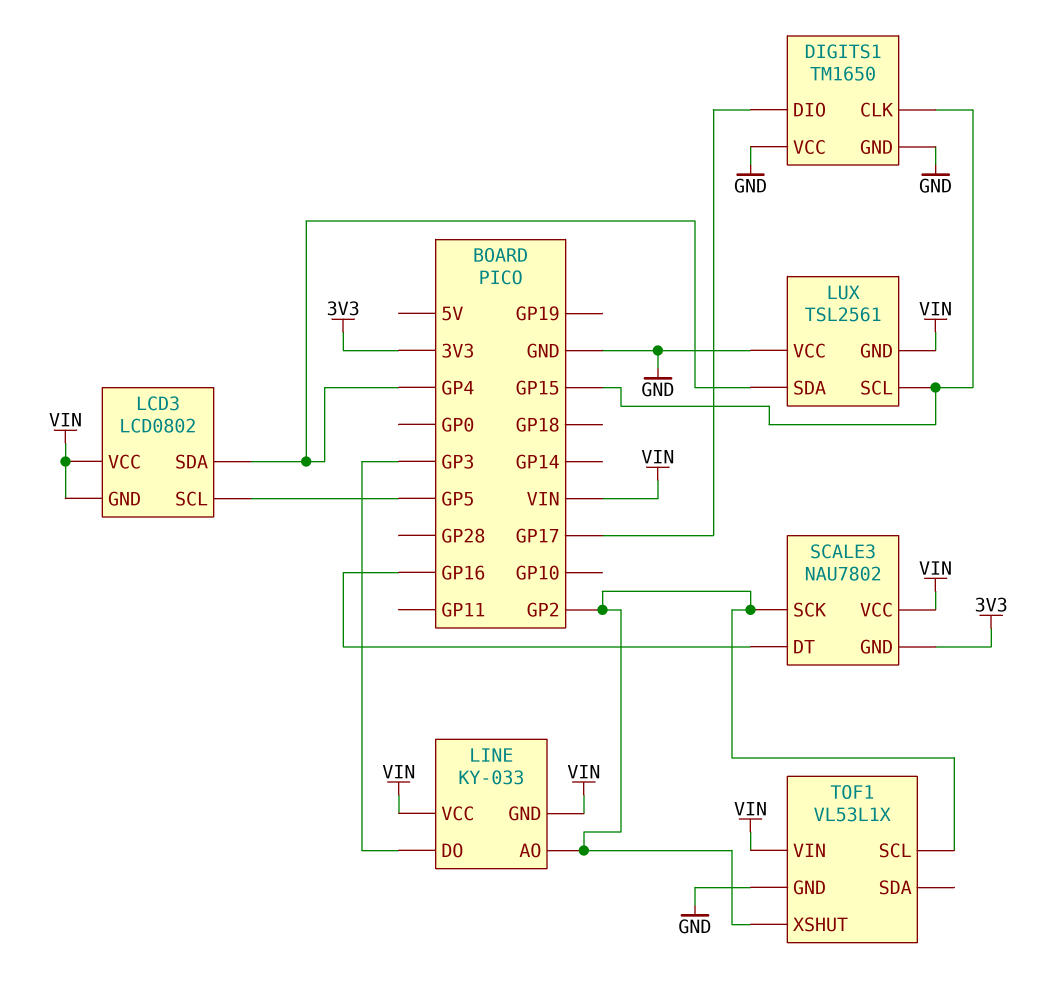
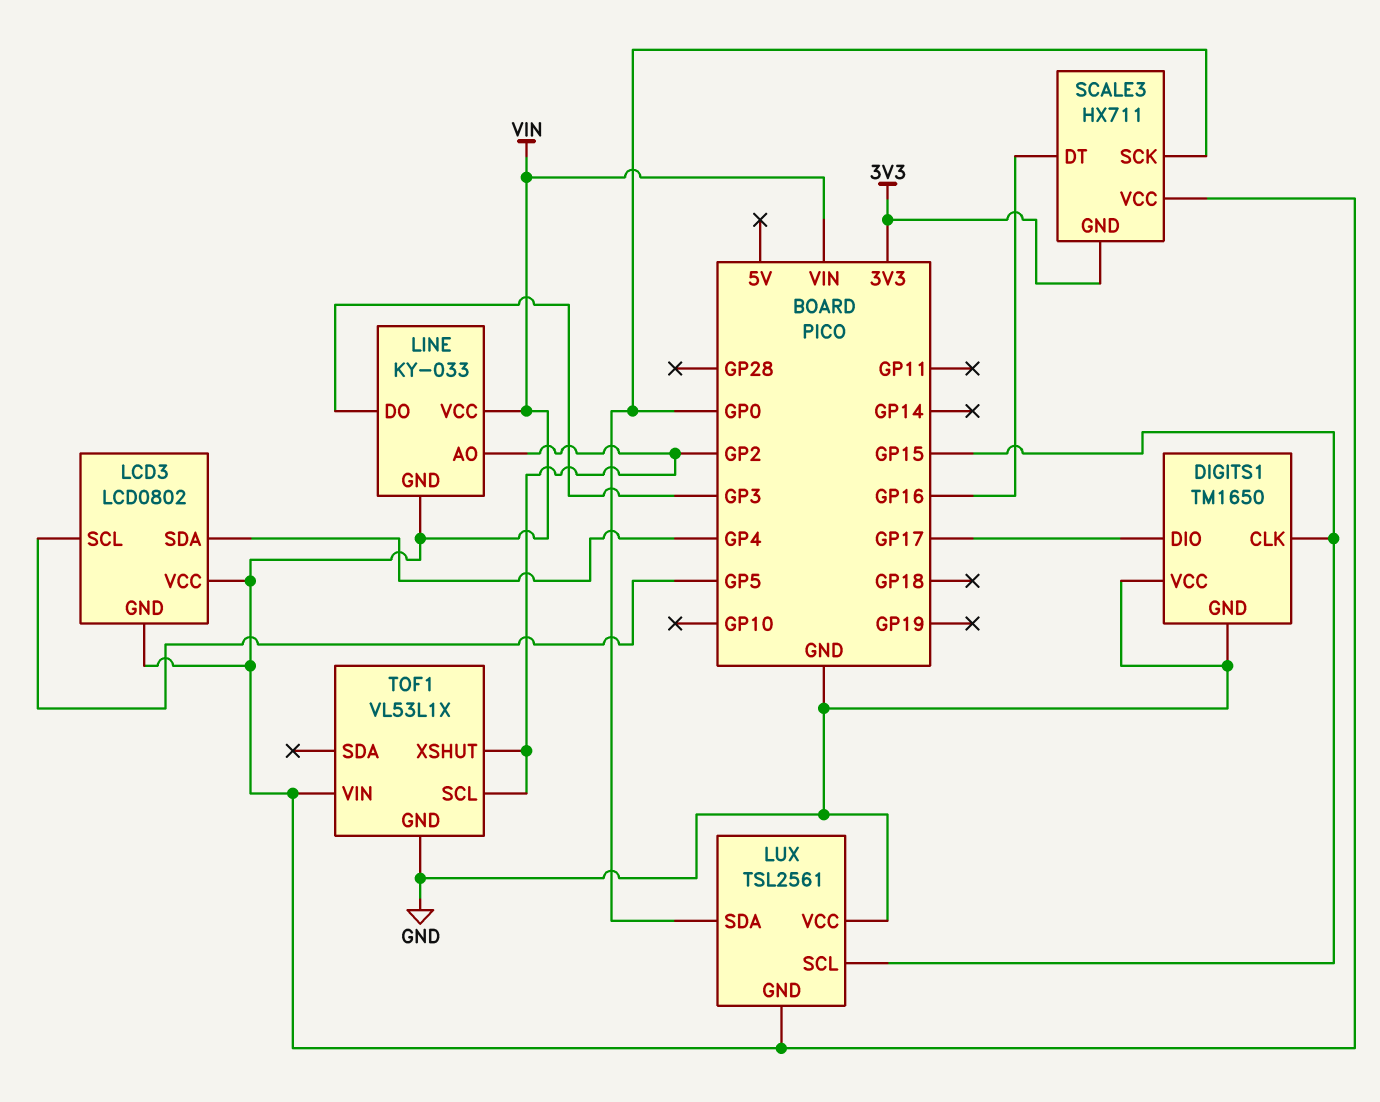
LUX pin SDA: GP4 -> GP0
SCALE3: NAU7802 -> HX711
SCALE3 pin SCK: GP2 -> GP0

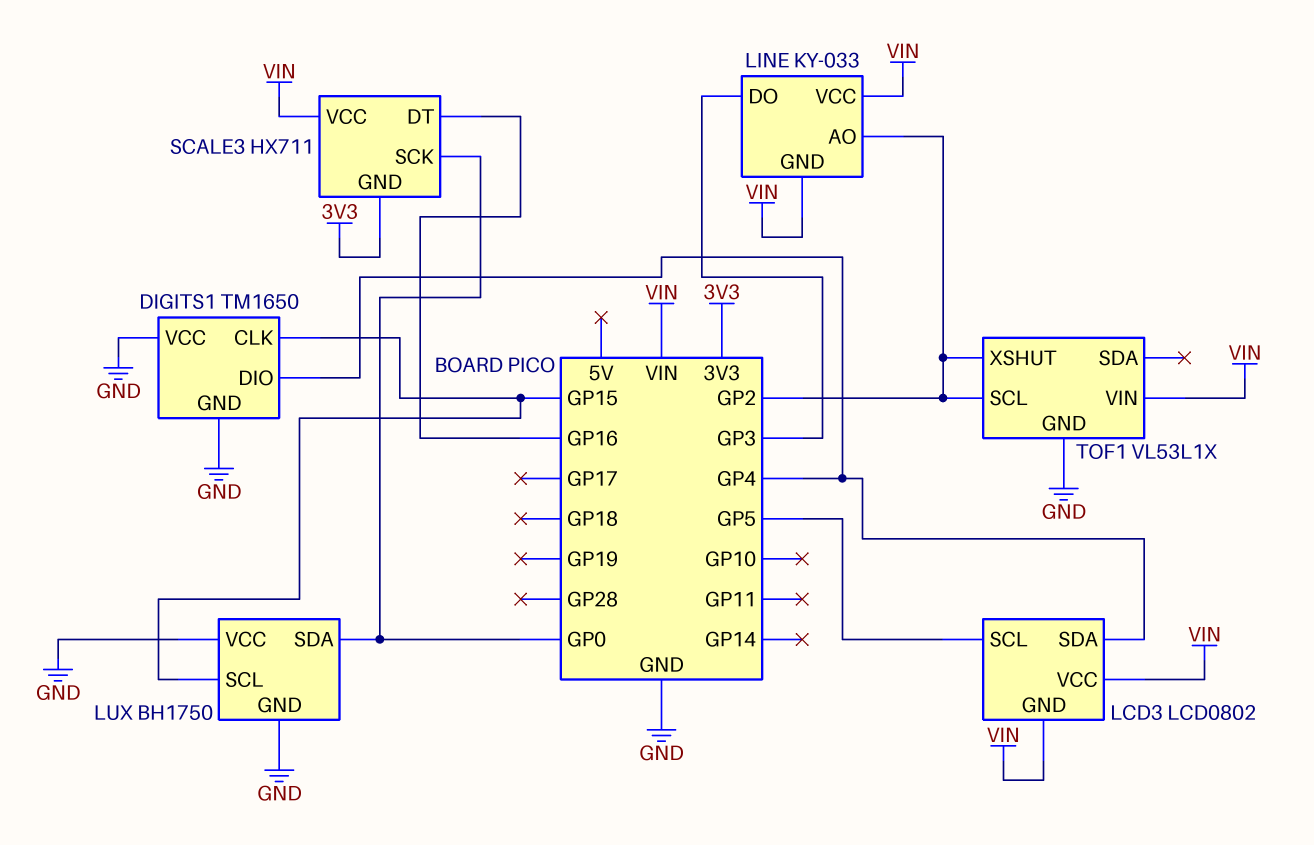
DIGITS1 pin DIO: GP17 -> GP4
LUX: TSL2561 -> BH1750
LUX pin GND: VIN -> GND

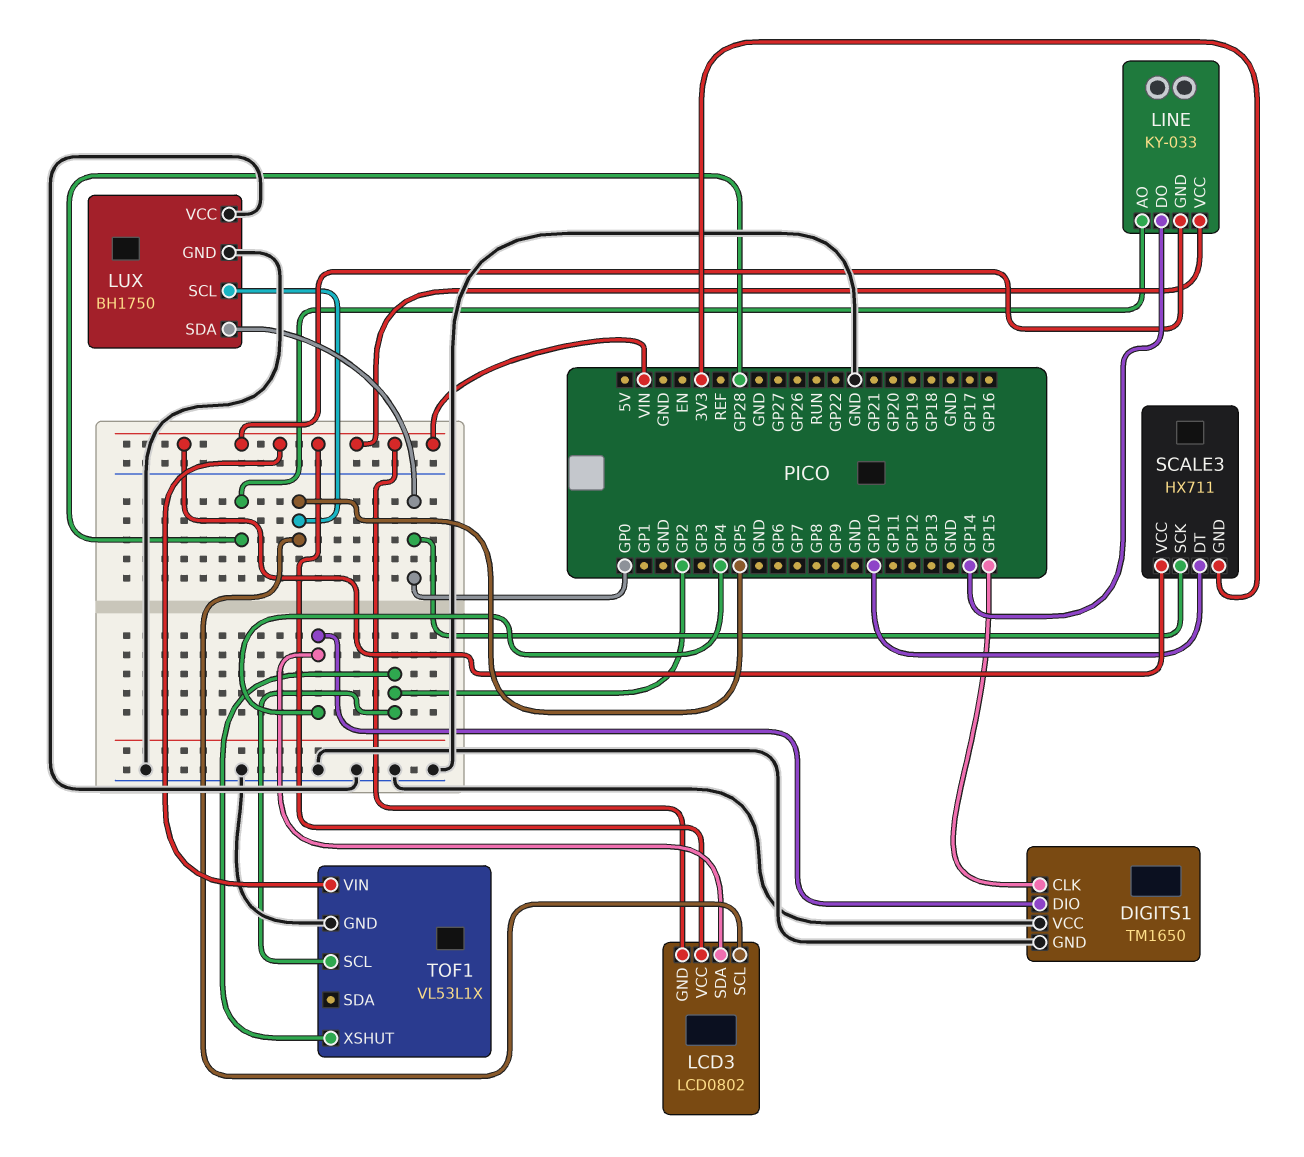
LINE pin AO: GP2 -> GP28
LINE pin DO: GP3 -> GP14
LUX pin SCL: GP15 -> GP5
SCALE3 pin DT: GP16 -> GP10

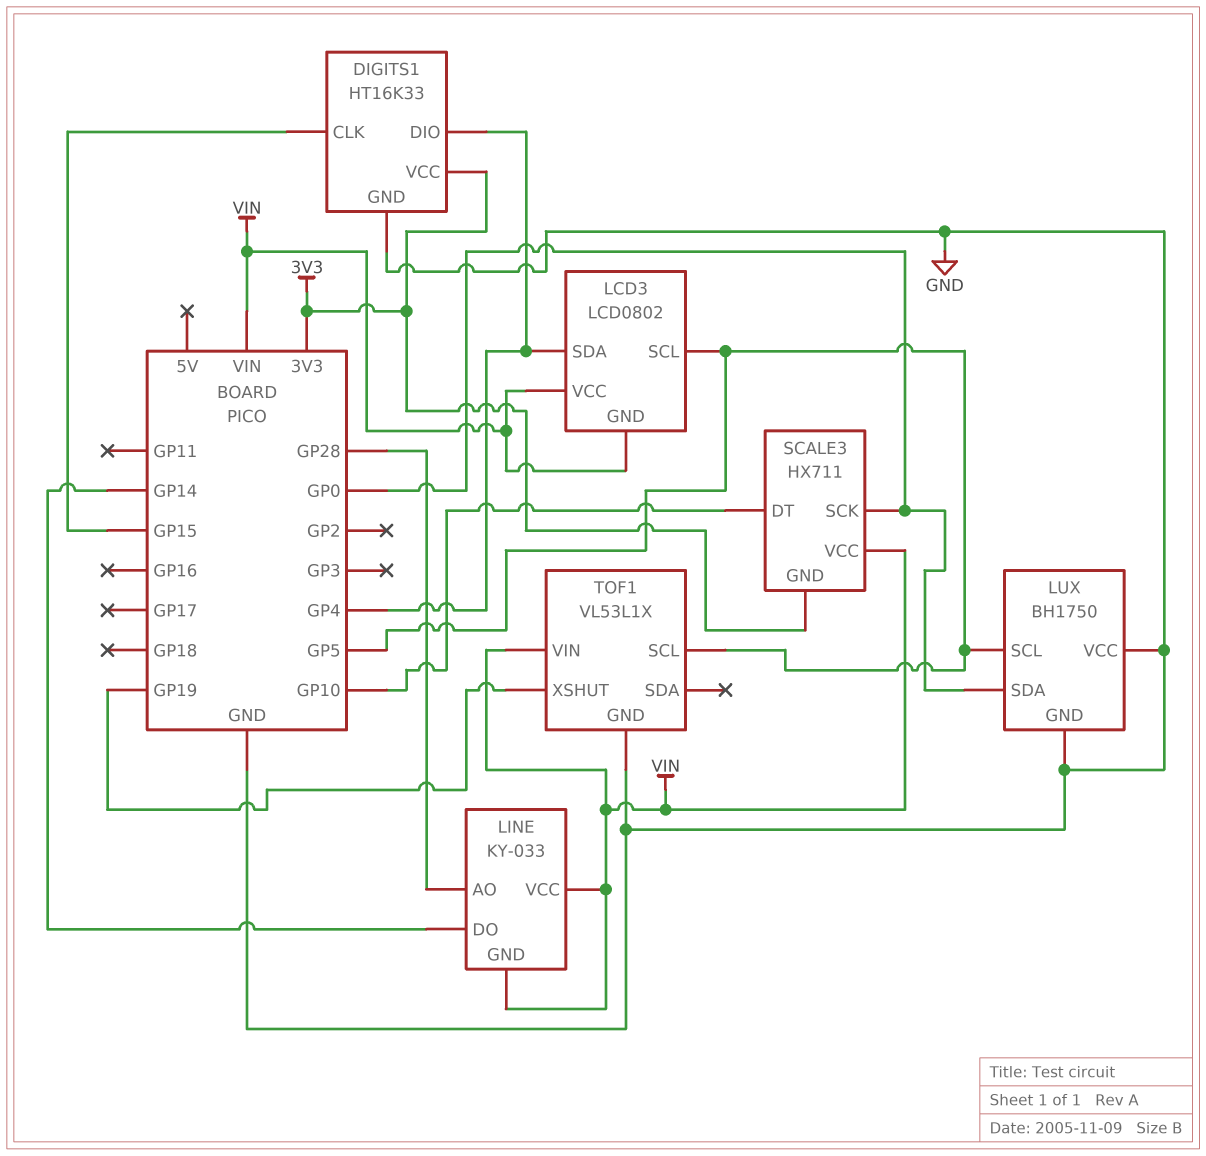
DIGITS1: TM1650 -> HT16K33
DIGITS1 pin VCC: GND -> 3V3
TOF1 pin SCL: GP2 -> GP5
TOF1 pin XSHUT: GP2 -> GP19

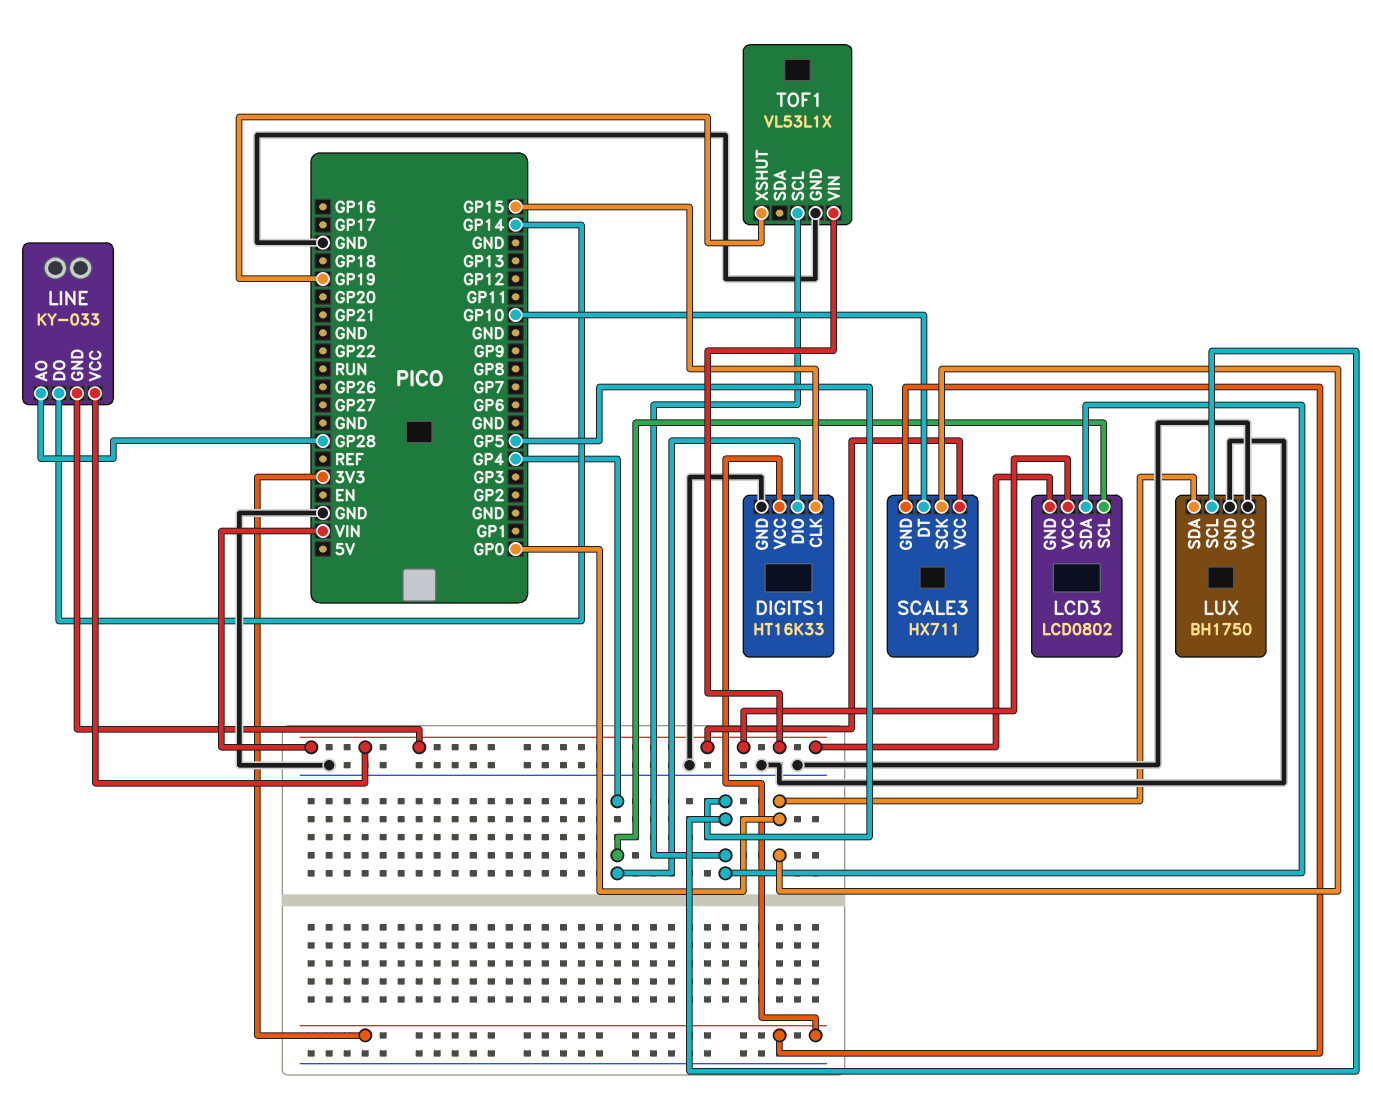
LCD3 pin SCL: GP5 -> GP4
LCD3 pin SDA: GP4 -> GP5

